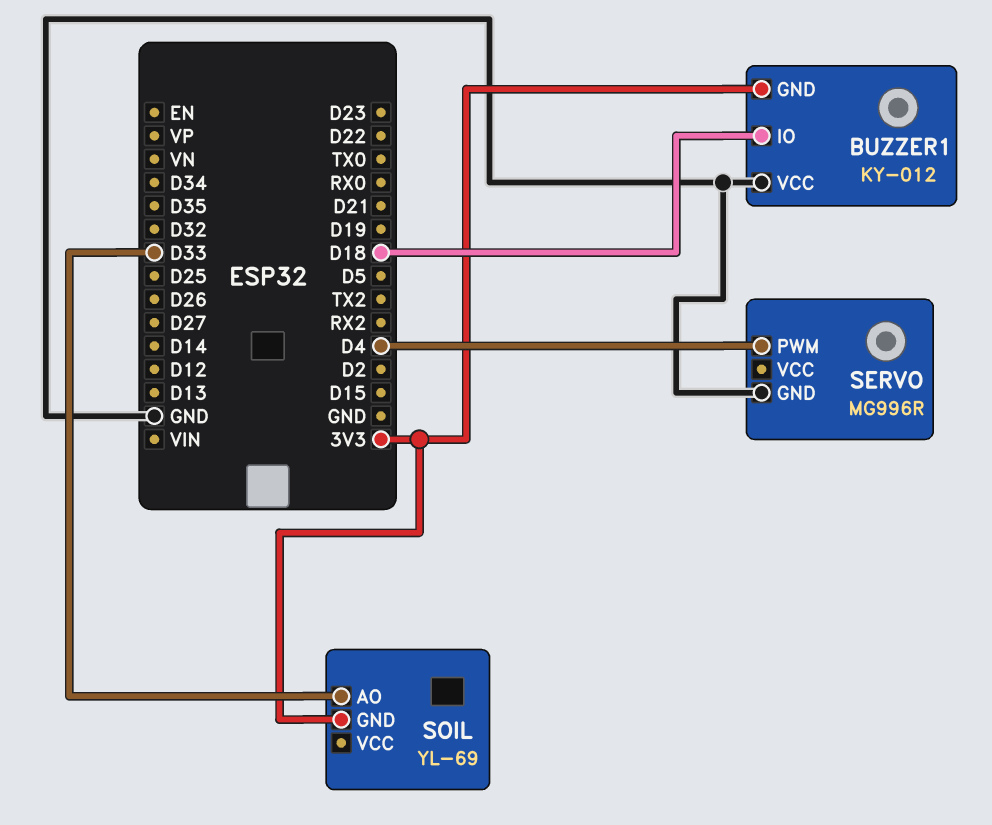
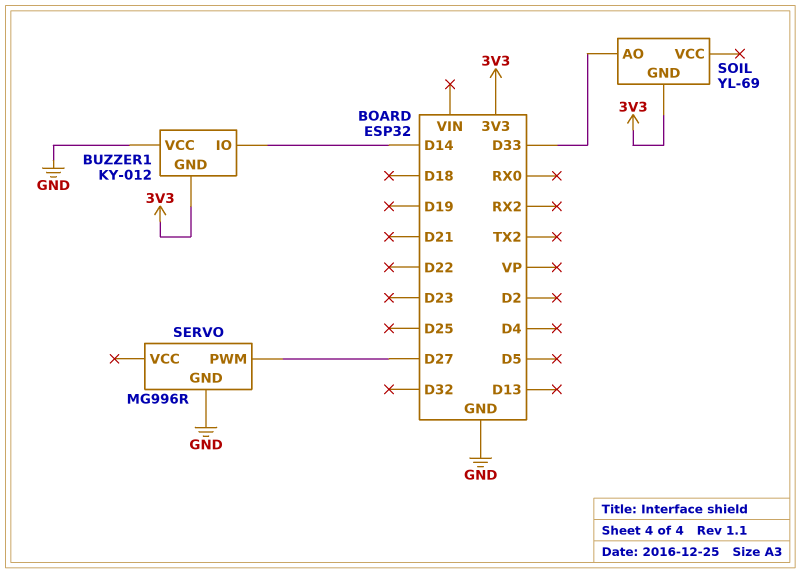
BUZZER1 pin IO: D18 -> D14
SERVO pin PWM: D4 -> D27

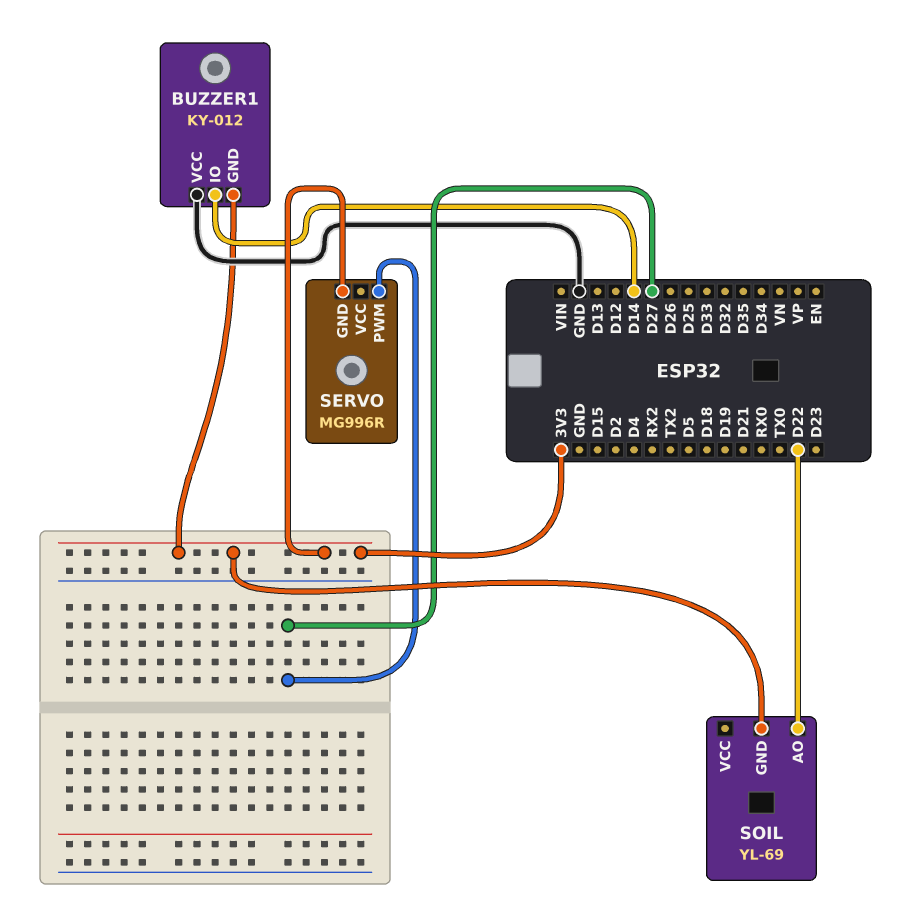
SERVO pin GND: GND -> 3V3
SOIL pin AO: D33 -> D22

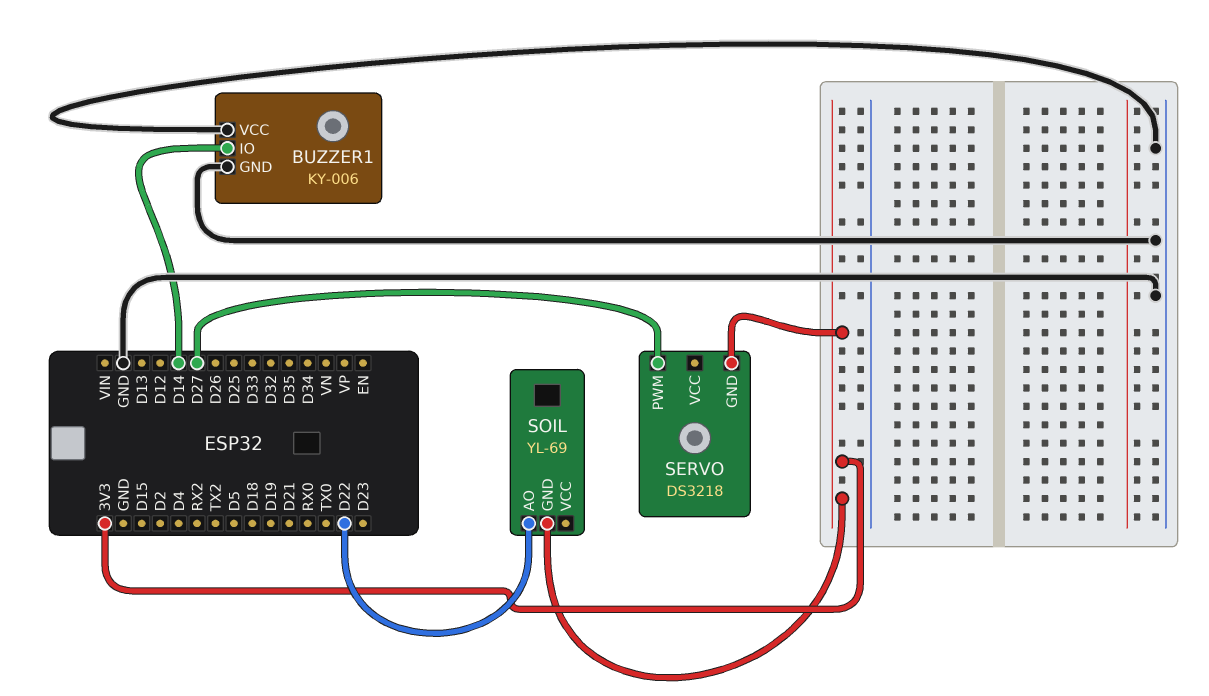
BUZZER1: KY-012 -> KY-006
BUZZER1 pin GND: 3V3 -> GND
SERVO: MG996R -> DS3218

